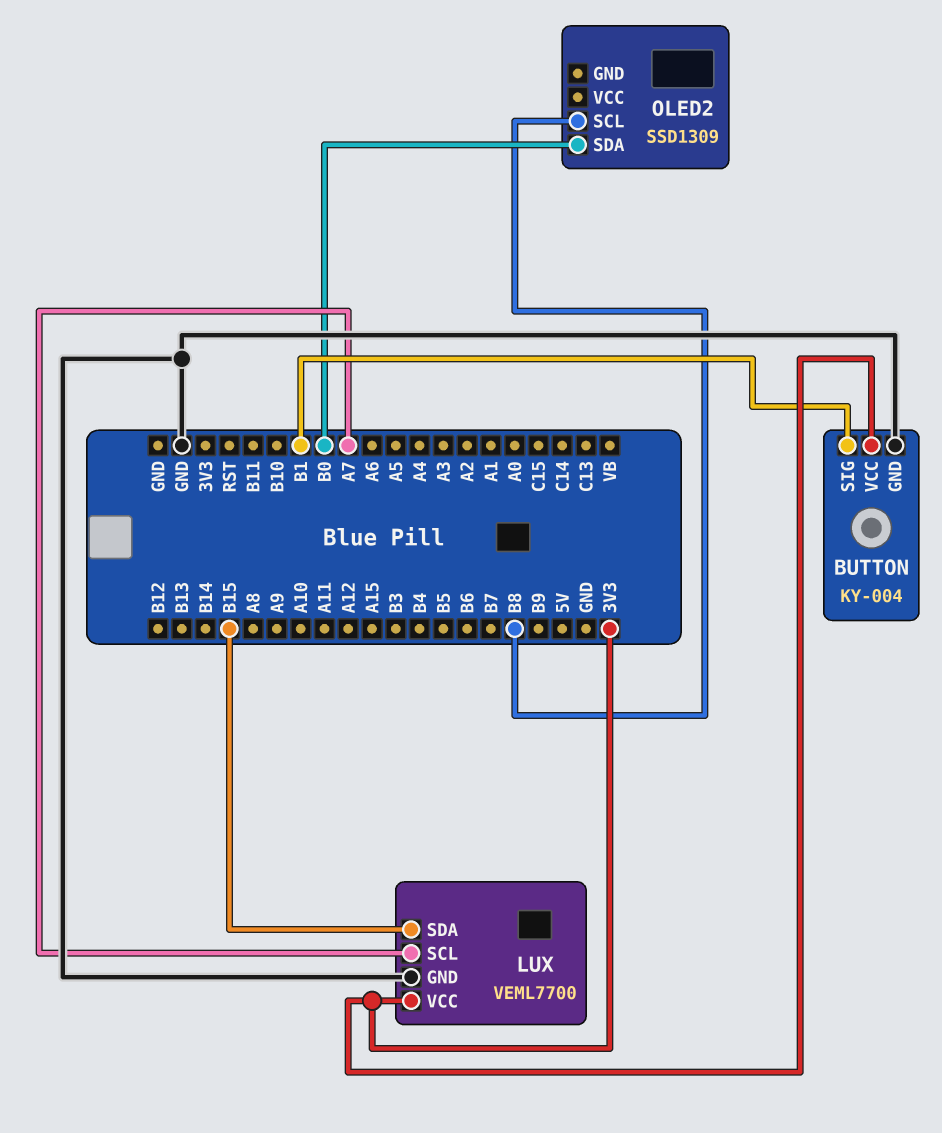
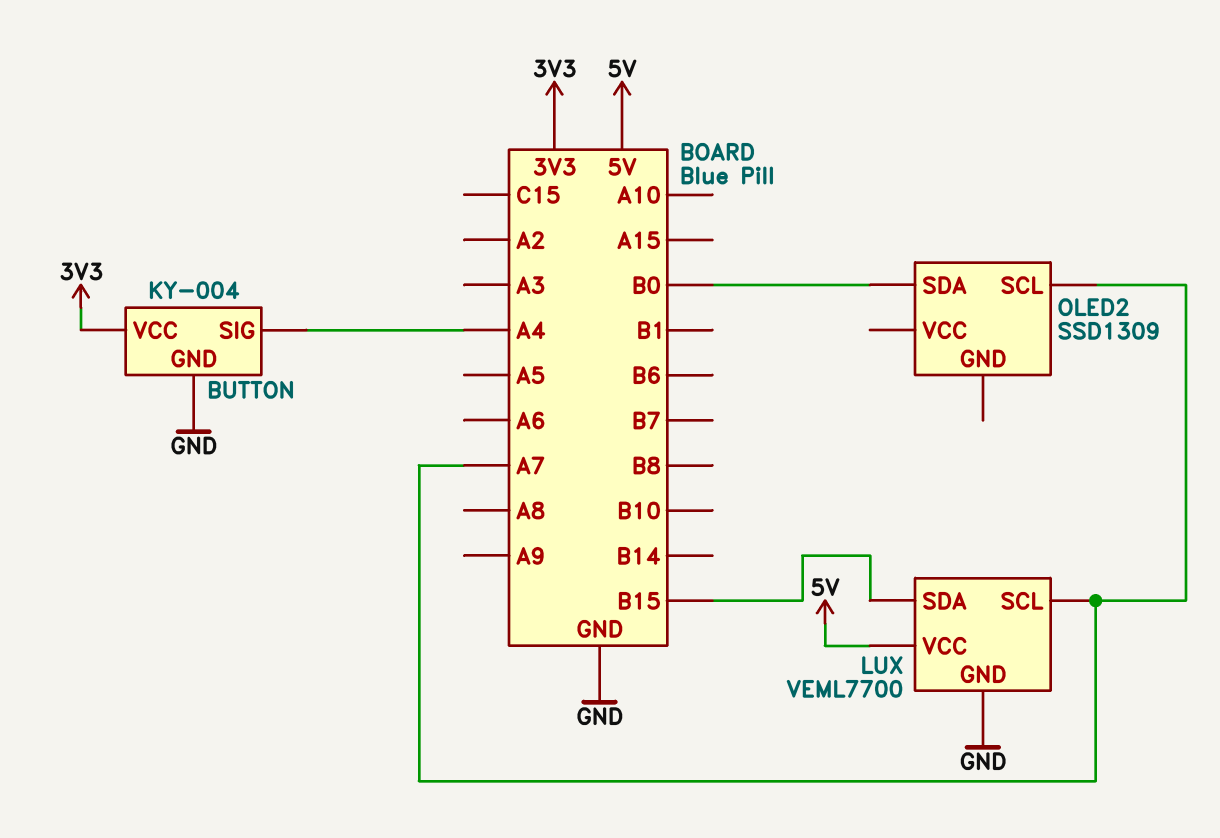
BUTTON pin SIG: B1 -> A4
LUX pin VCC: 3V3 -> 5V
OLED2 pin SCL: B8 -> A7

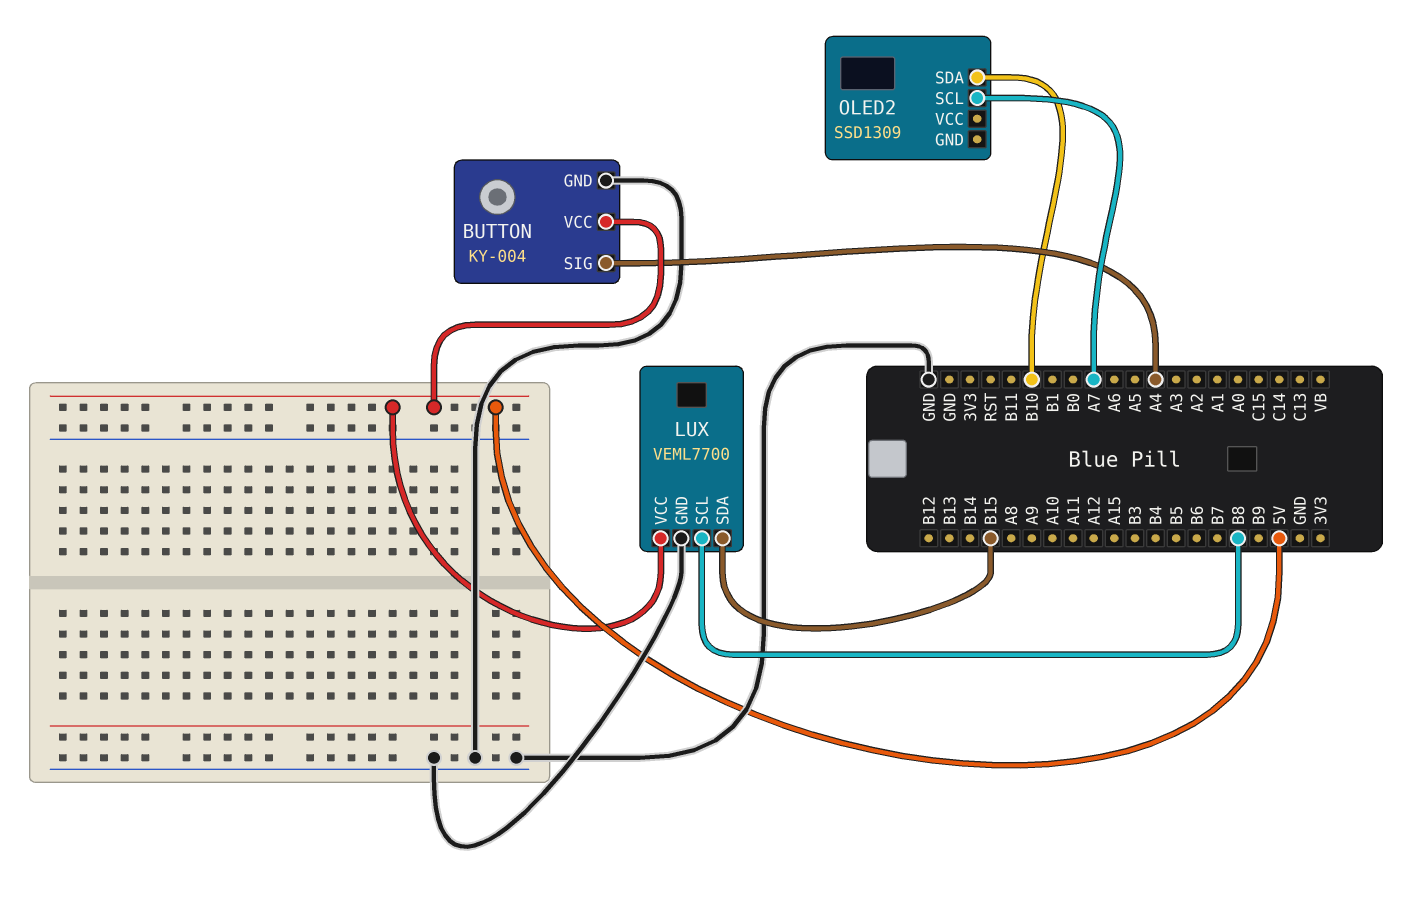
BUTTON pin VCC: 3V3 -> 5V
LUX pin SCL: A7 -> B8
OLED2 pin SDA: B0 -> B10

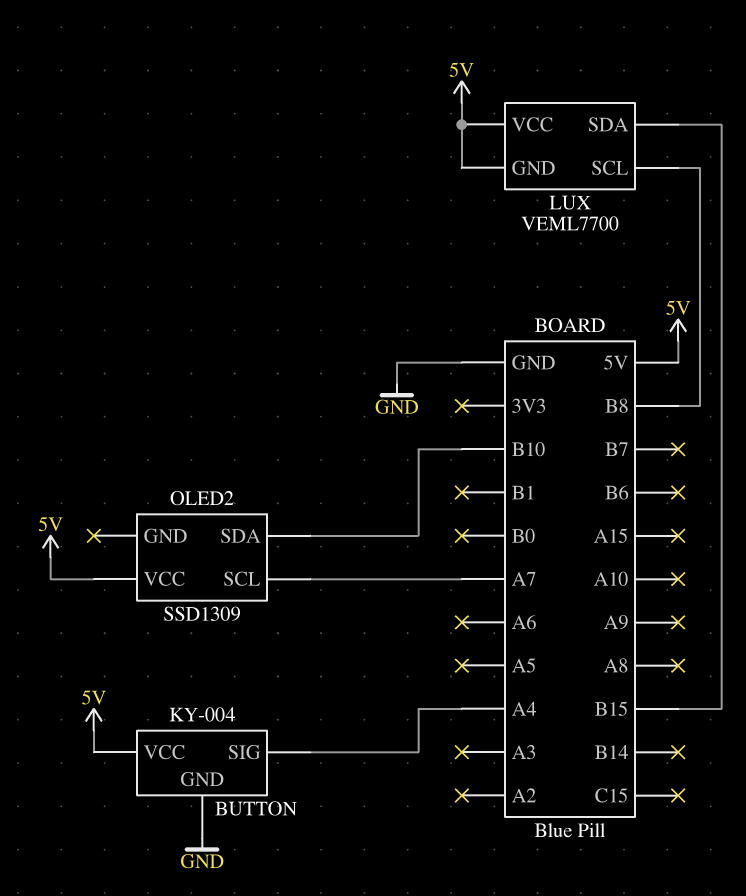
LUX pin GND: GND -> 5V
OLED2 pin VCC: none -> 5V

